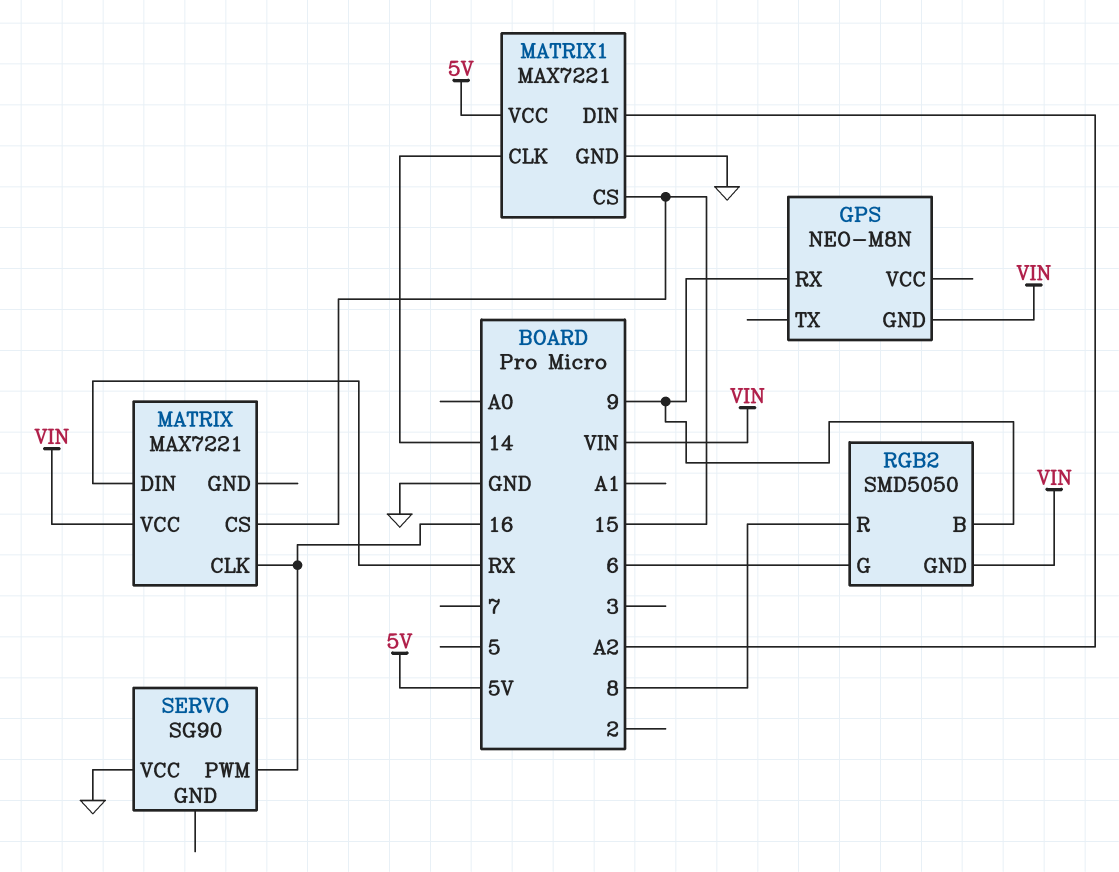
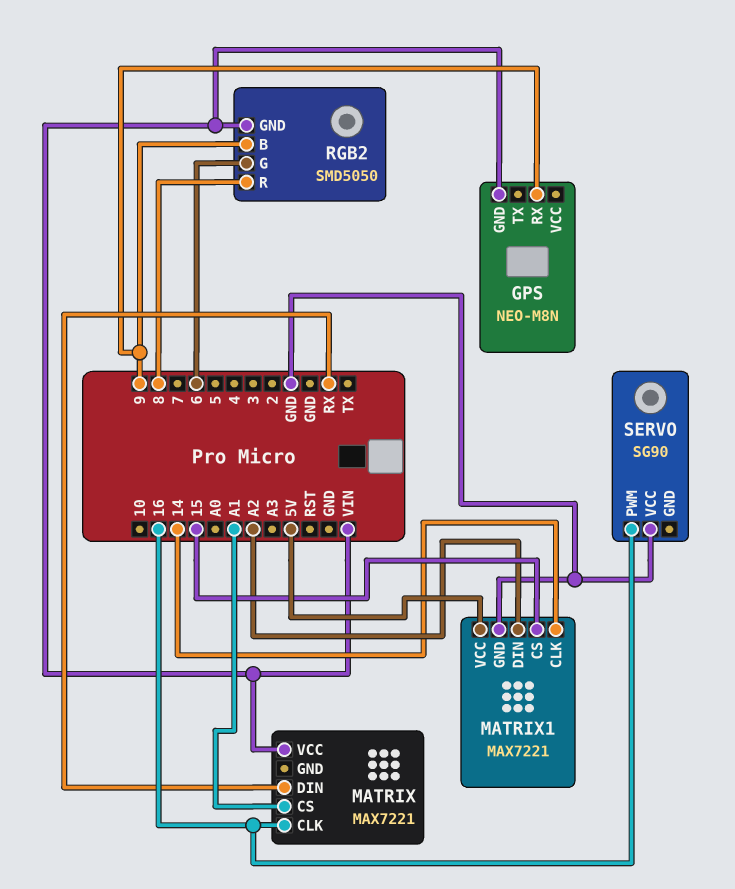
MATRIX pin CS: 15 -> A1

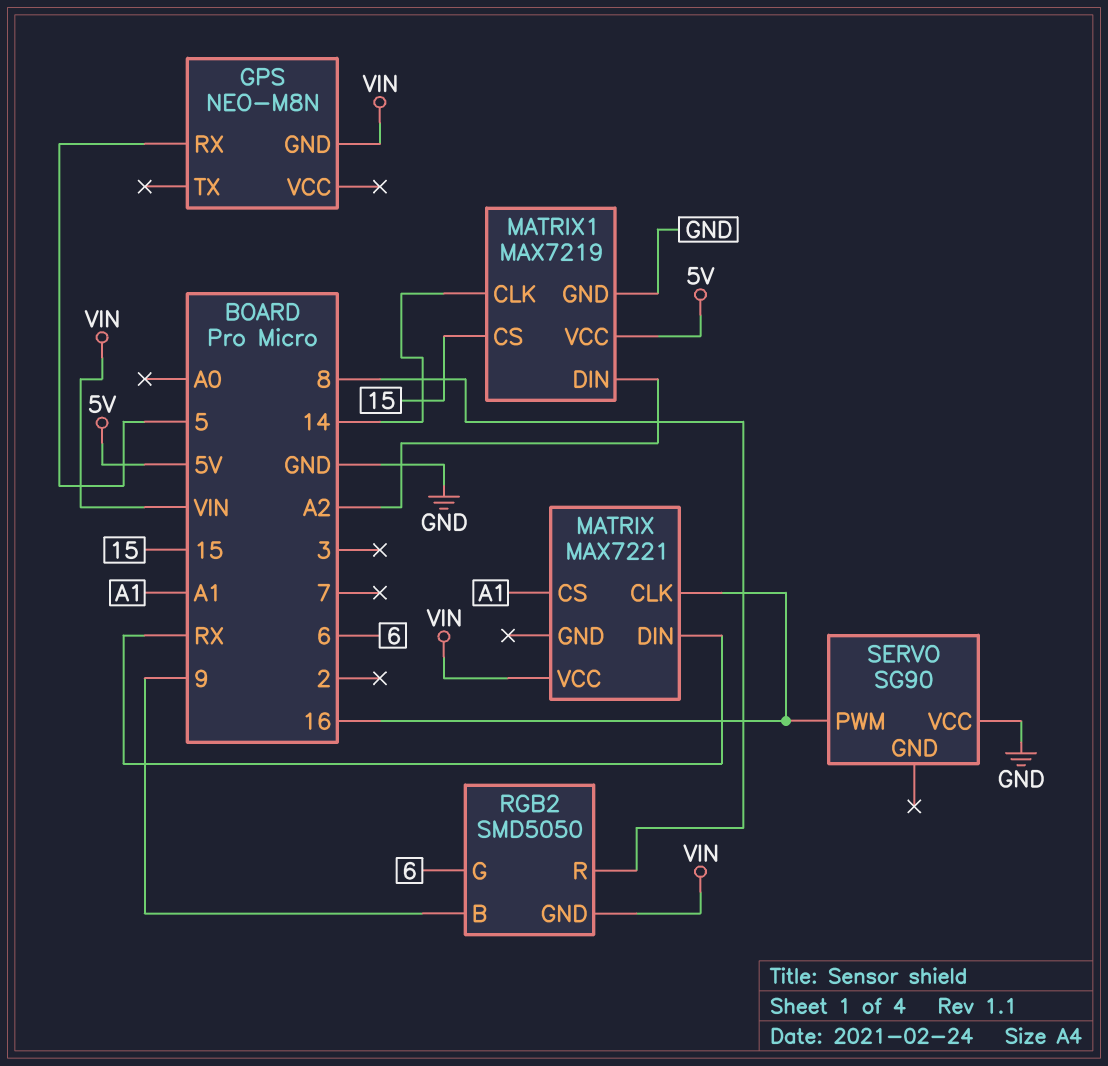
GPS pin RX: 9 -> 5
MATRIX1: MAX7221 -> MAX7219

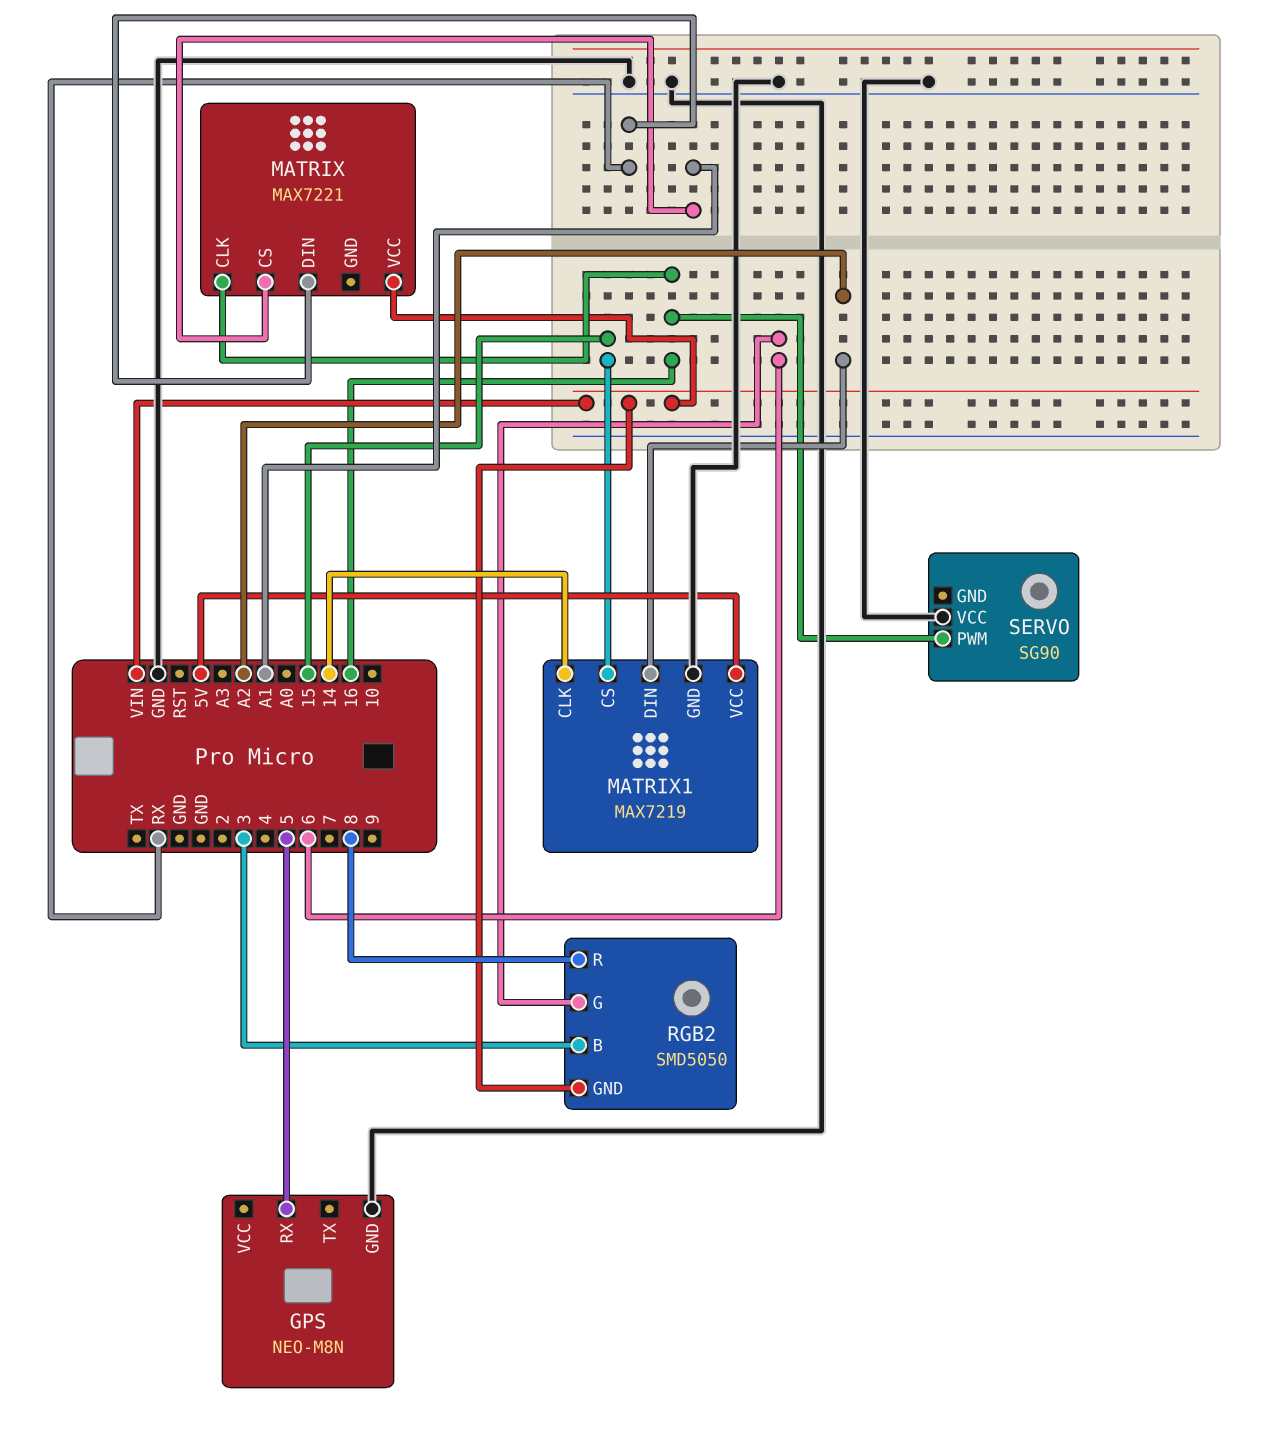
GPS pin GND: VIN -> GND
RGB2 pin B: 9 -> 3

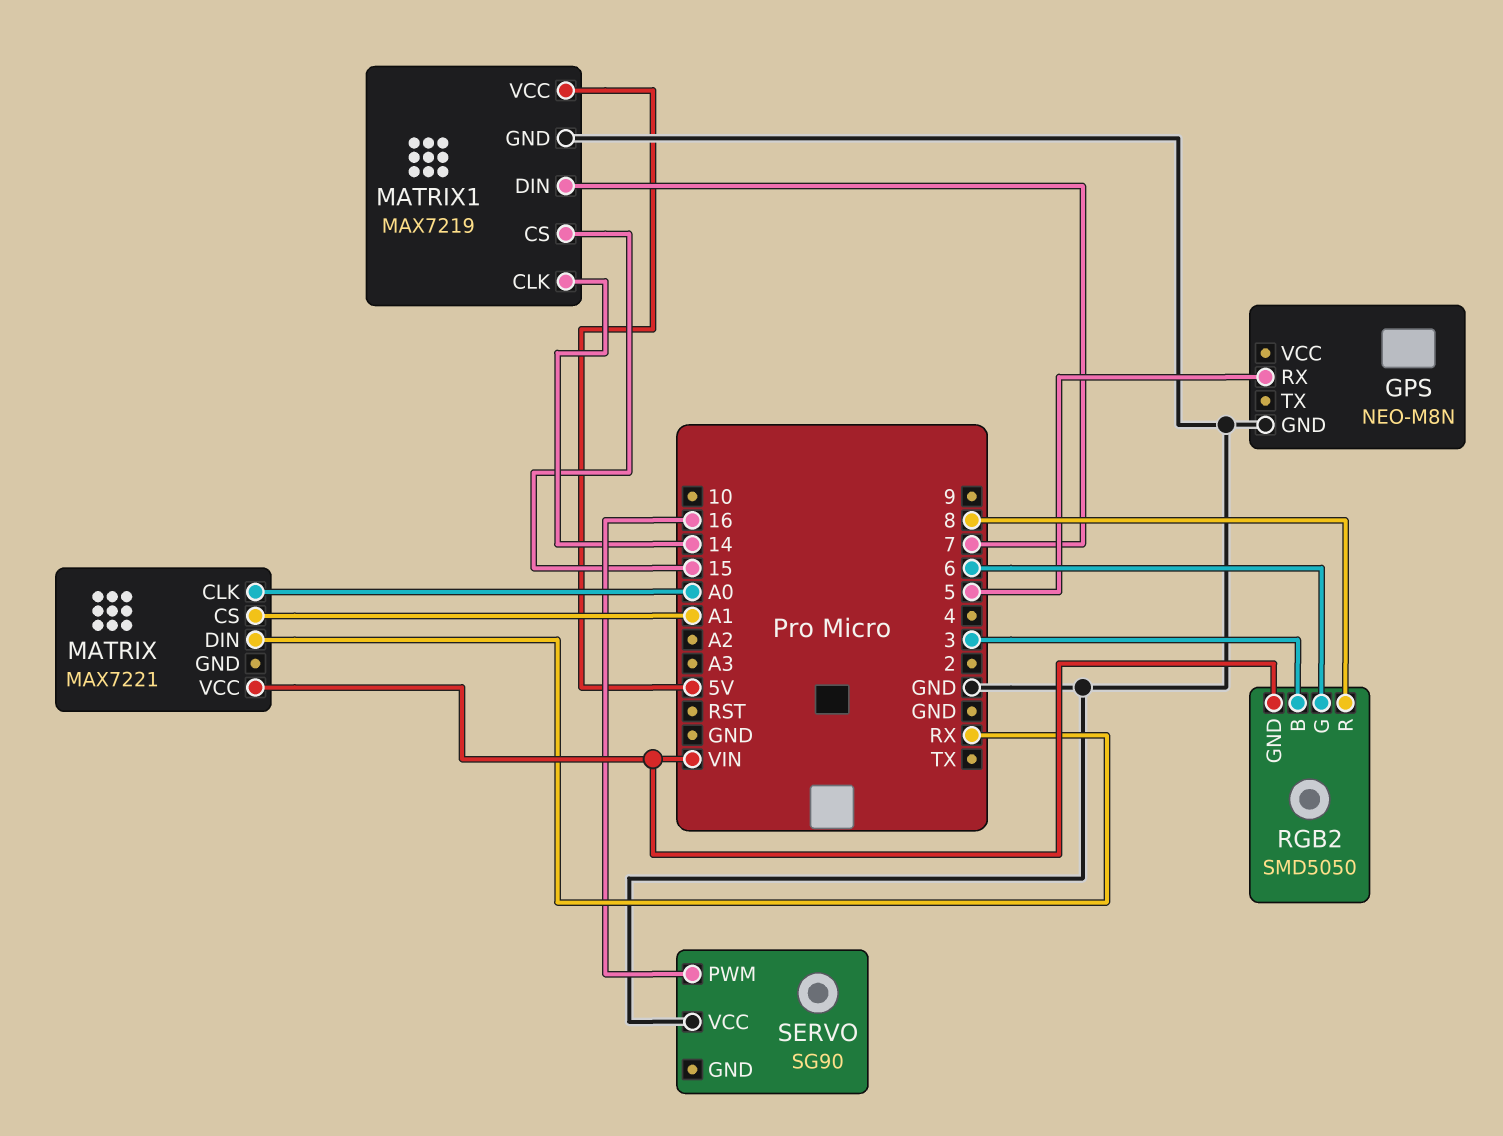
MATRIX pin CLK: 16 -> A0
MATRIX1 pin DIN: A2 -> 7

